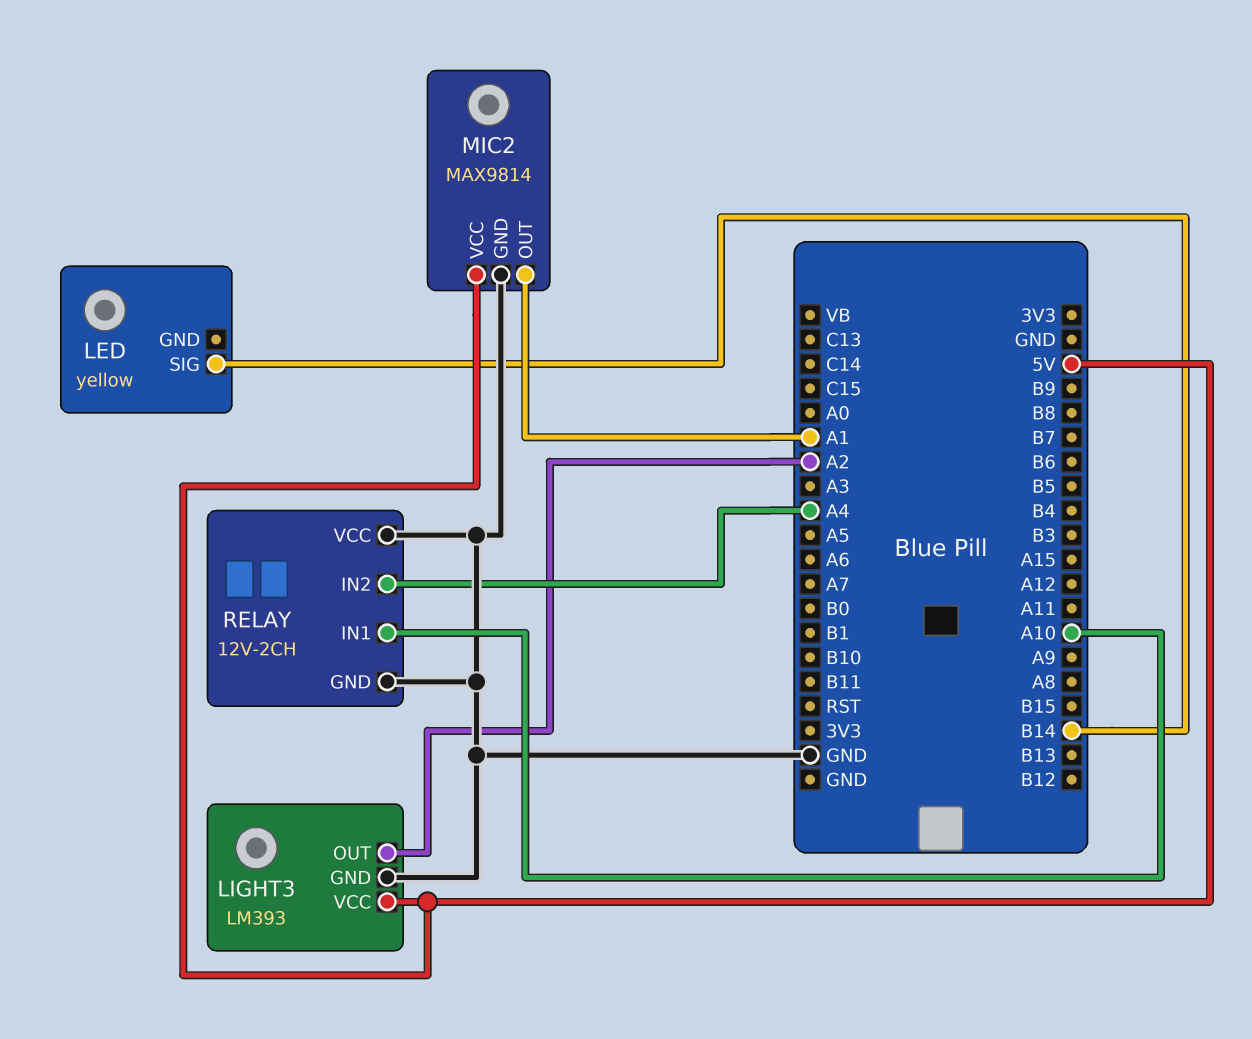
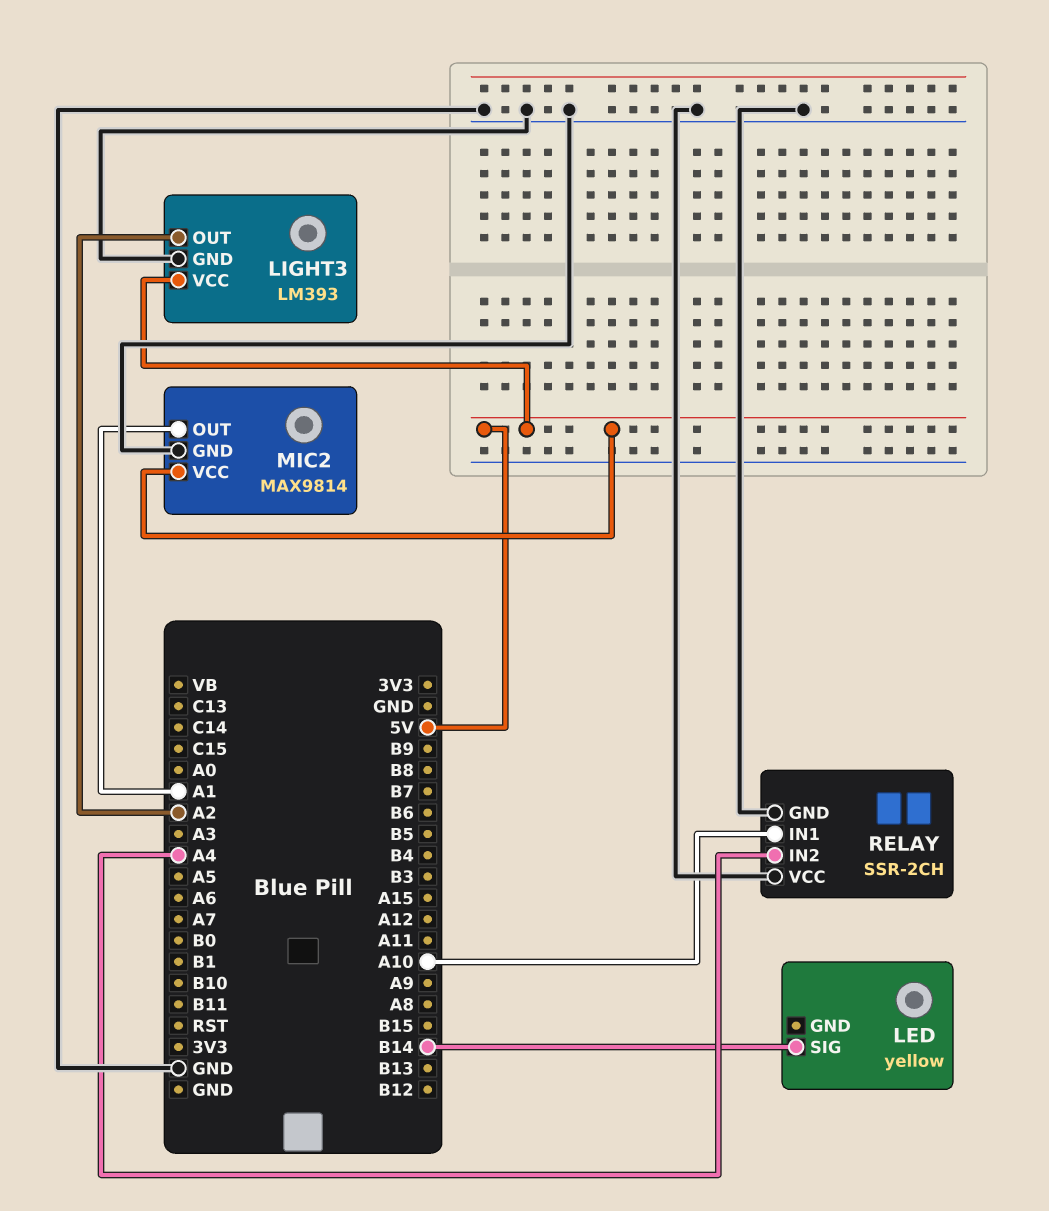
RELAY: 12V-2CH -> SSR-2CH

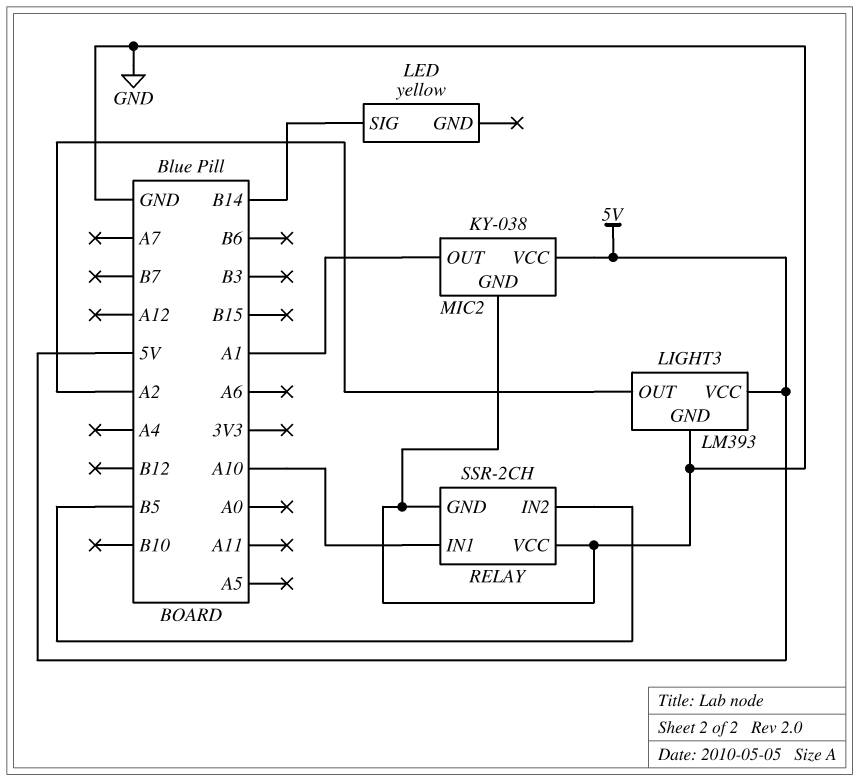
MIC2: MAX9814 -> KY-038
RELAY pin IN2: A4 -> B5

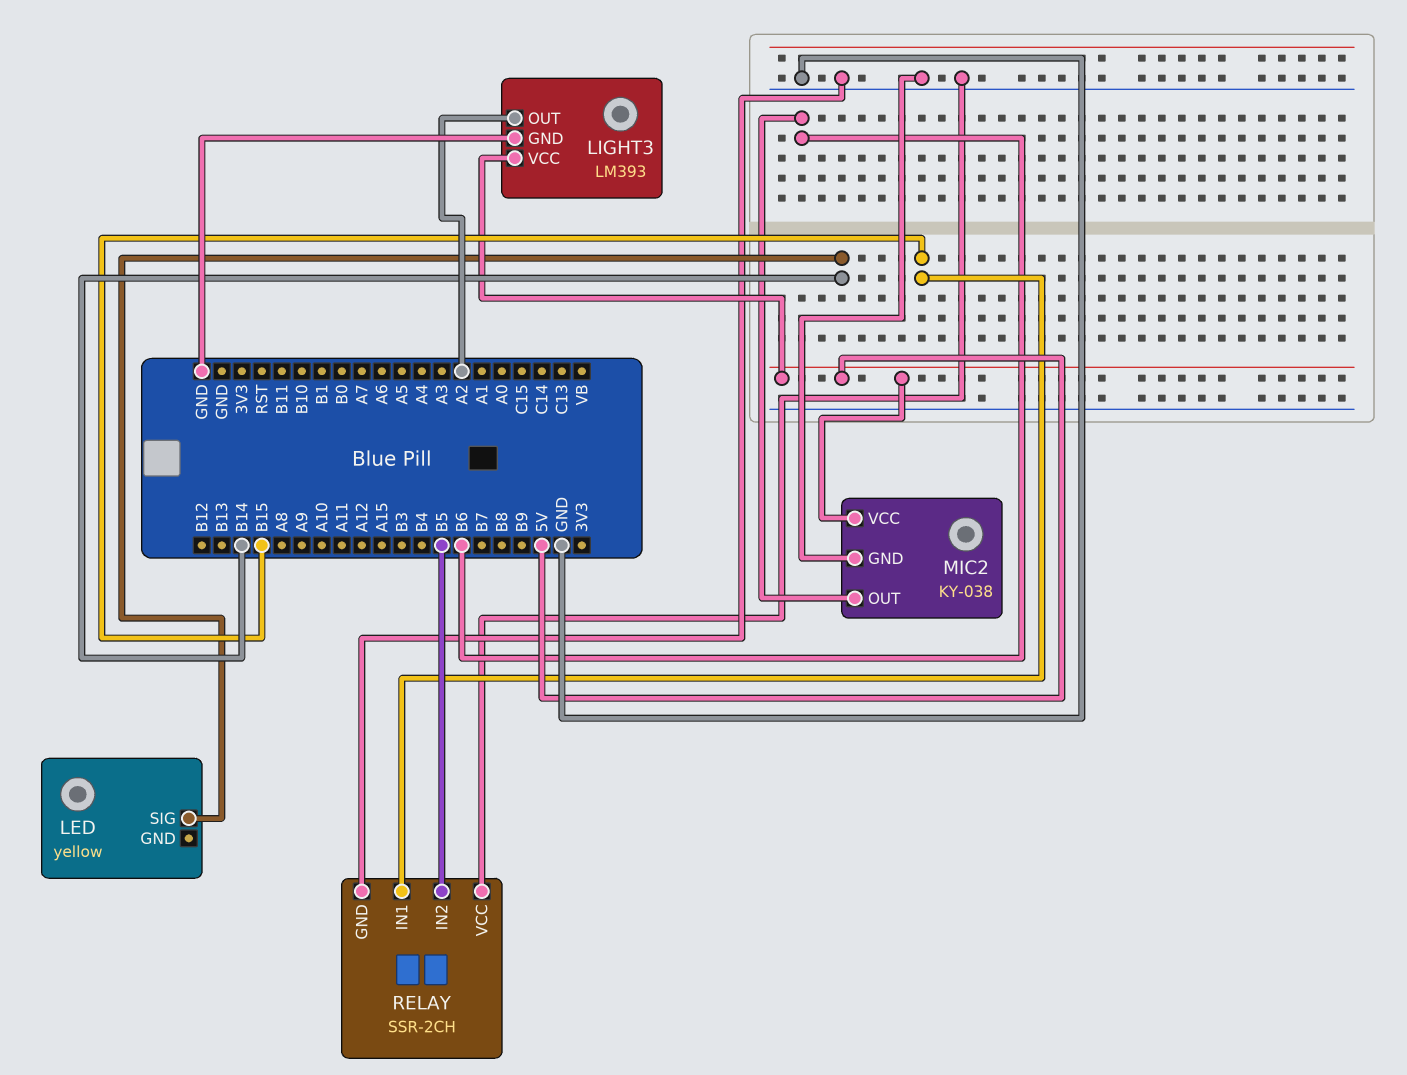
MIC2 pin OUT: A1 -> B6
RELAY pin IN1: A10 -> B15

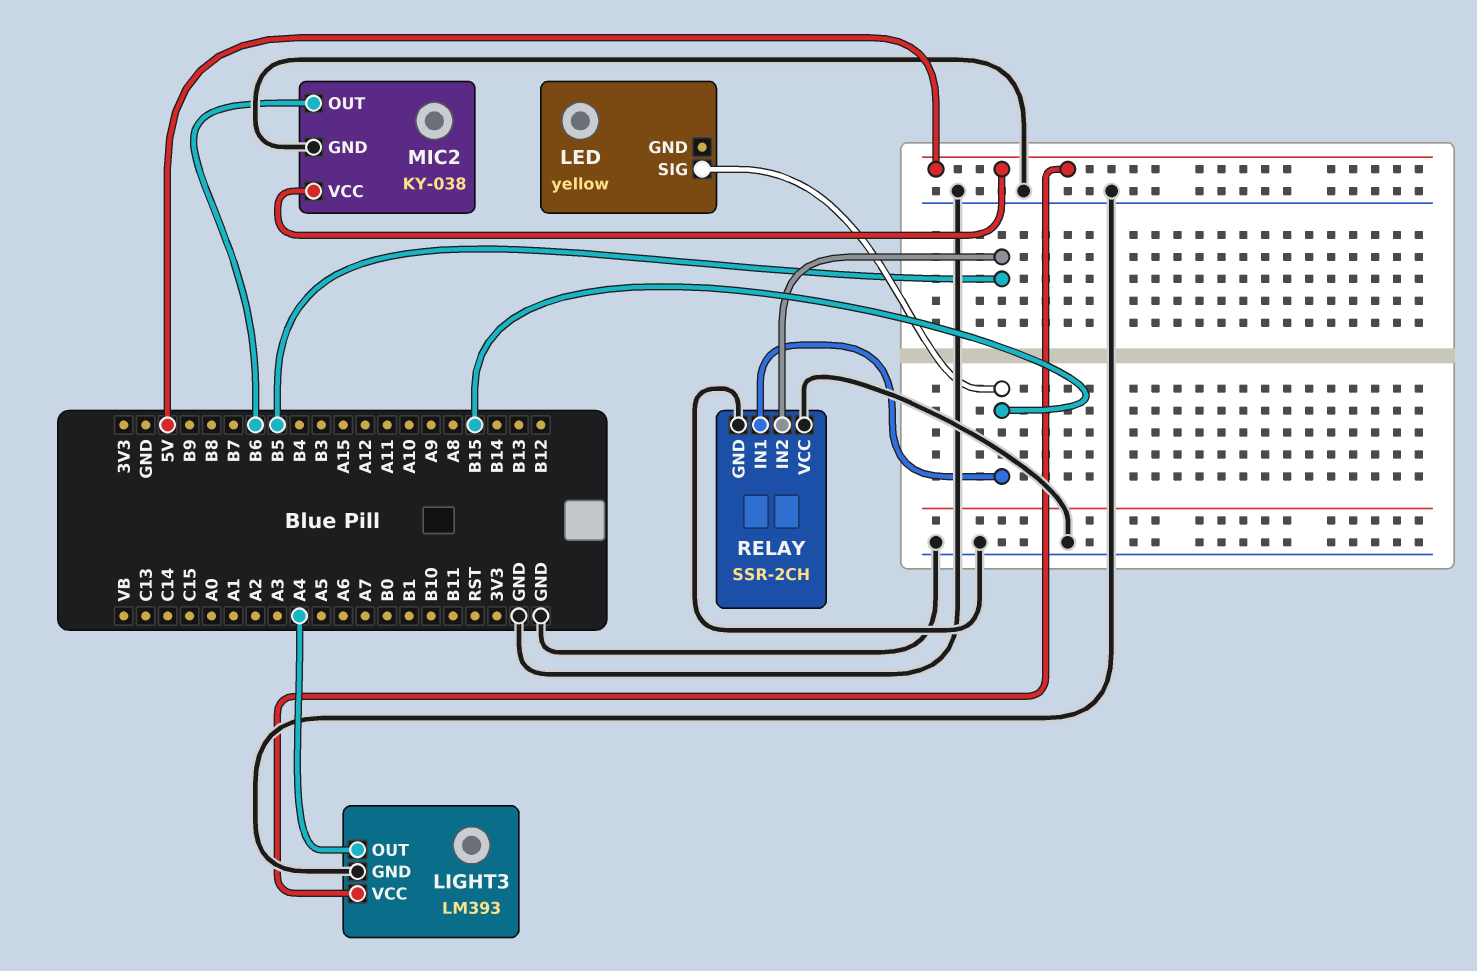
LED pin SIG: B14 -> B15
LIGHT3 pin OUT: A2 -> A4

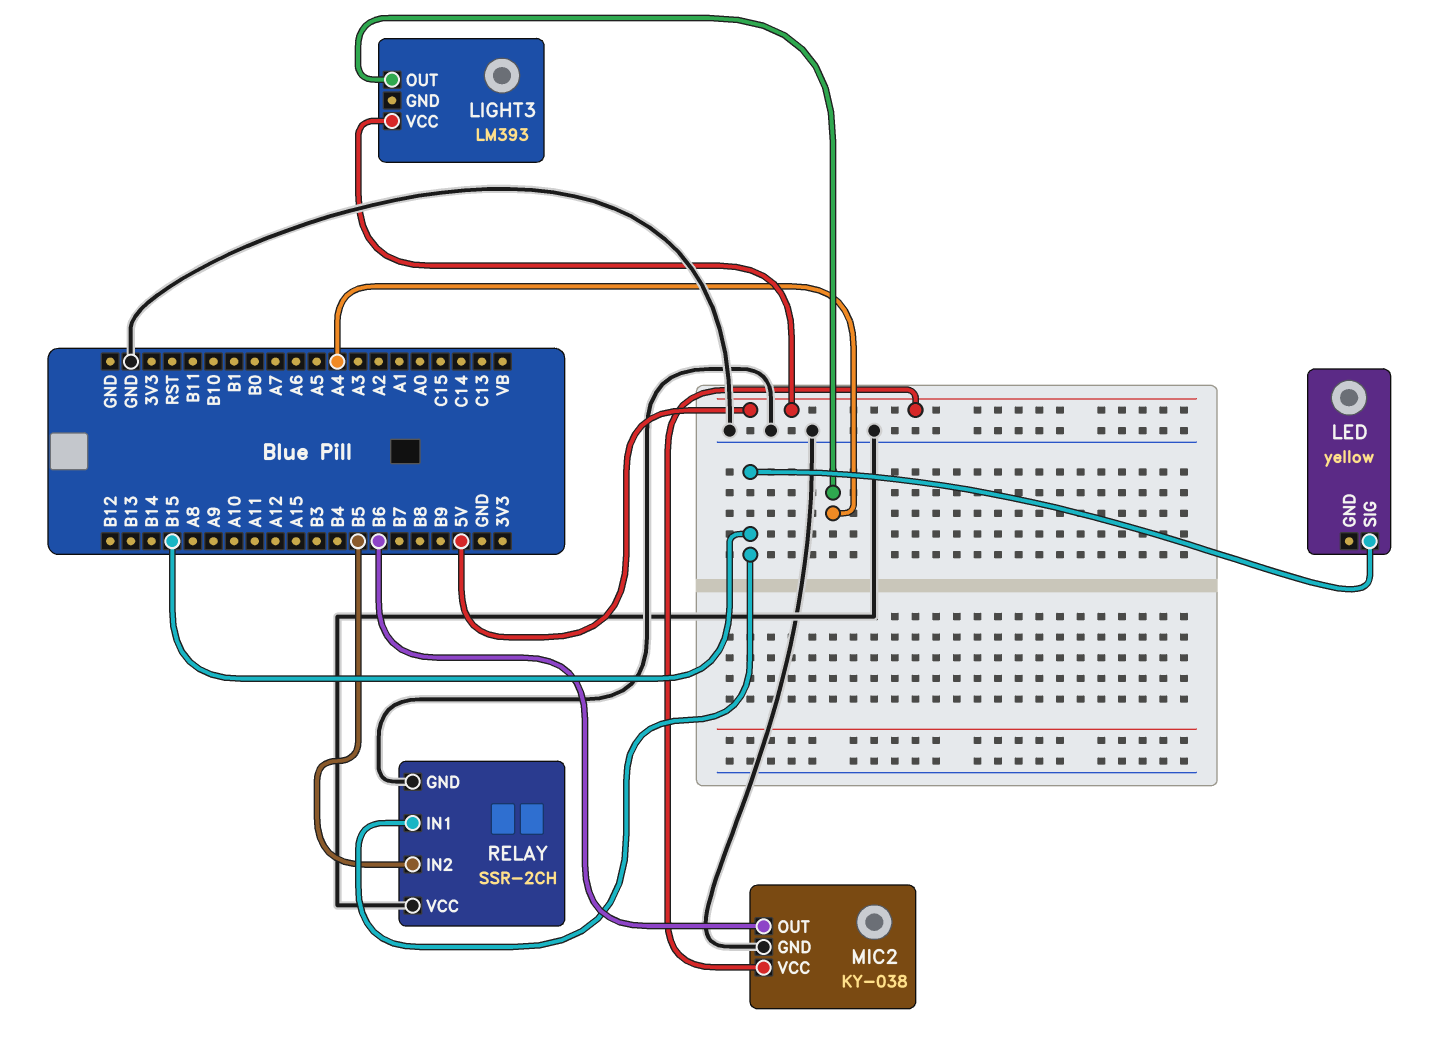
LIGHT3 pin GND: GND -> none

